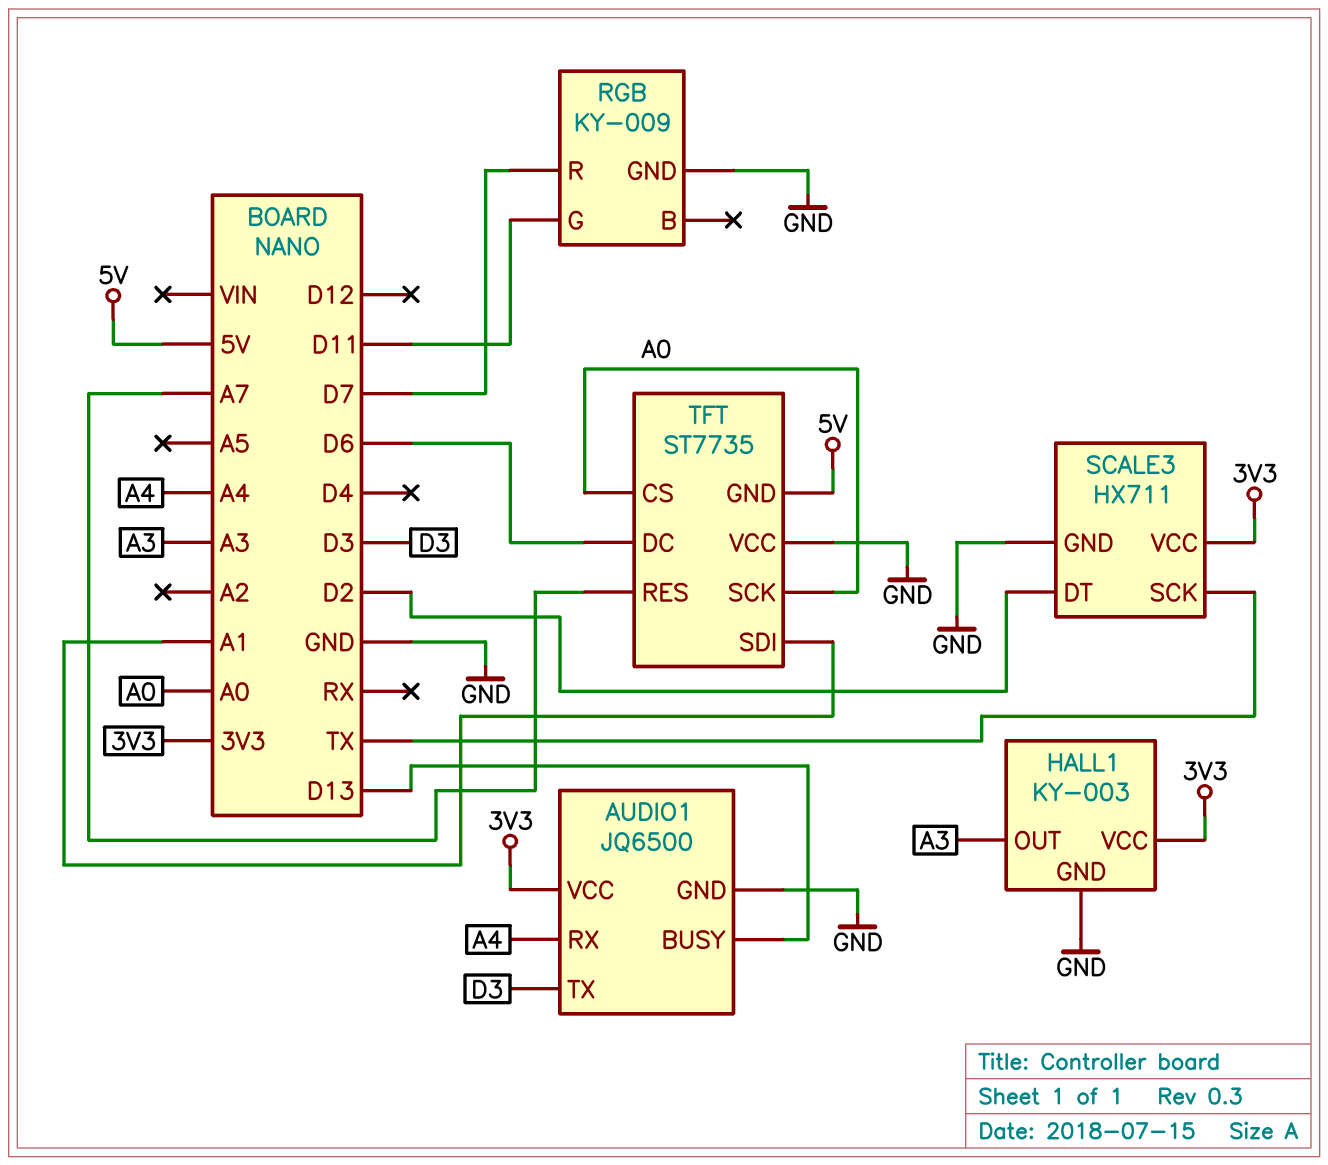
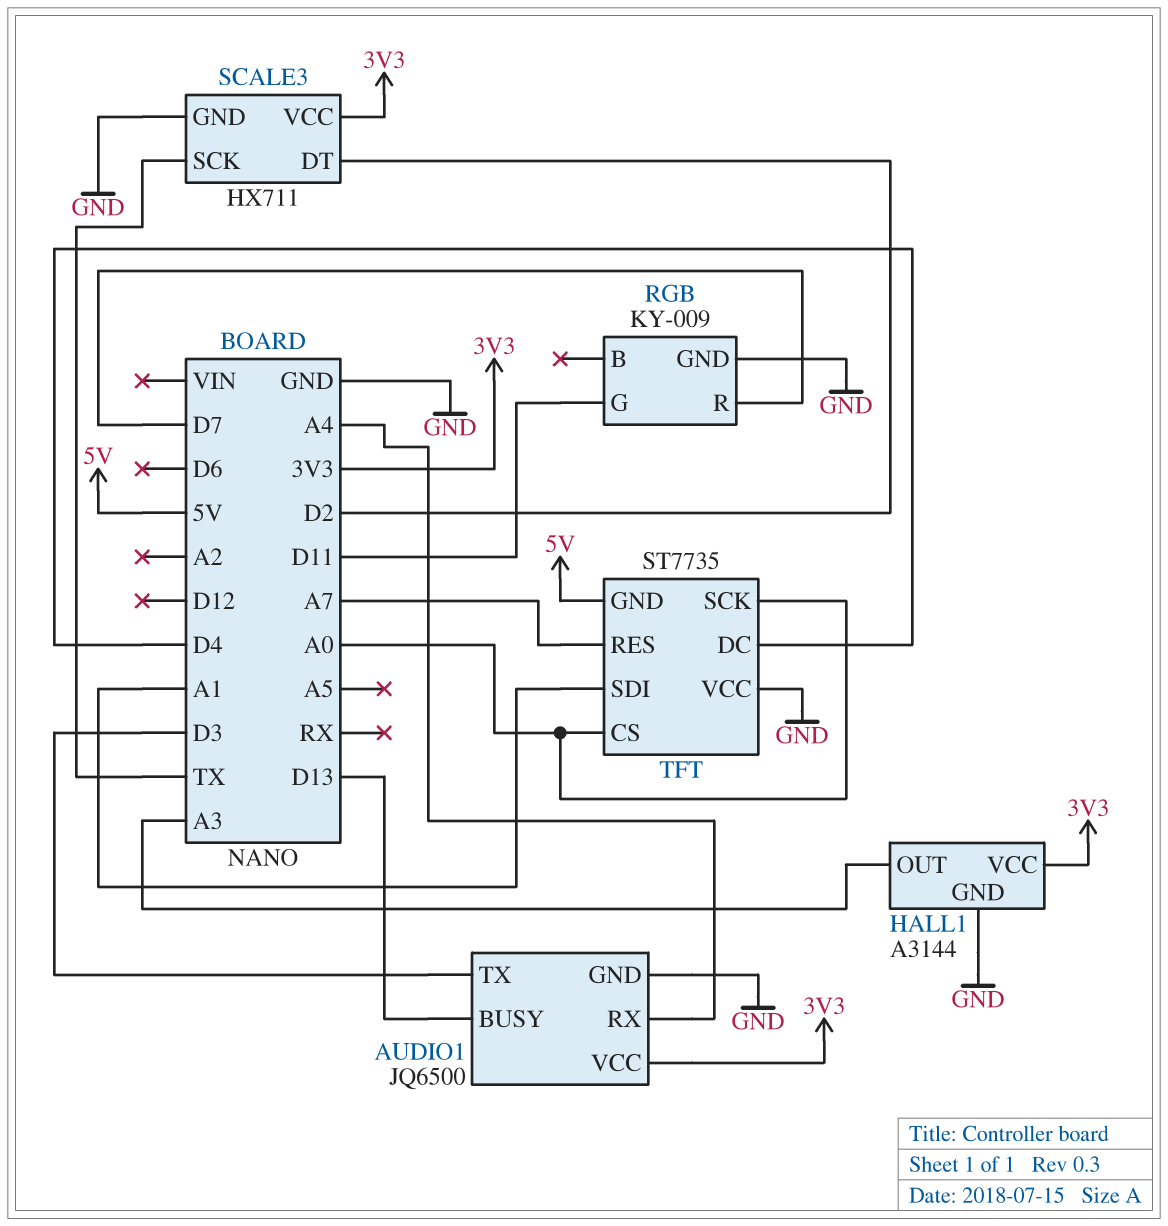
HALL1: KY-003 -> A3144
TFT pin DC: D6 -> D4

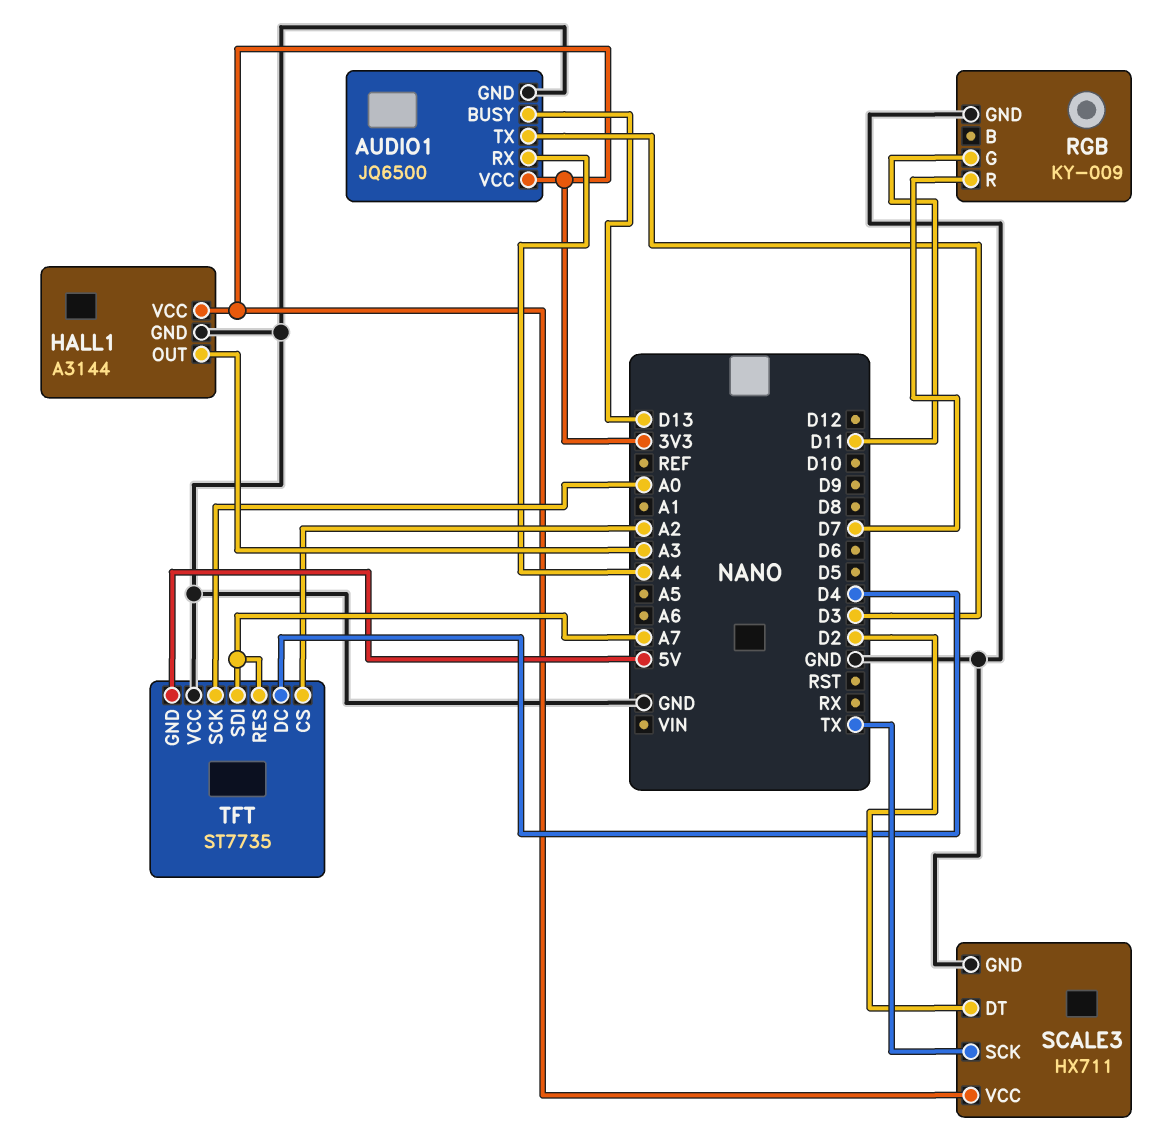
TFT pin CS: A0 -> A2
TFT pin SDI: A1 -> A7

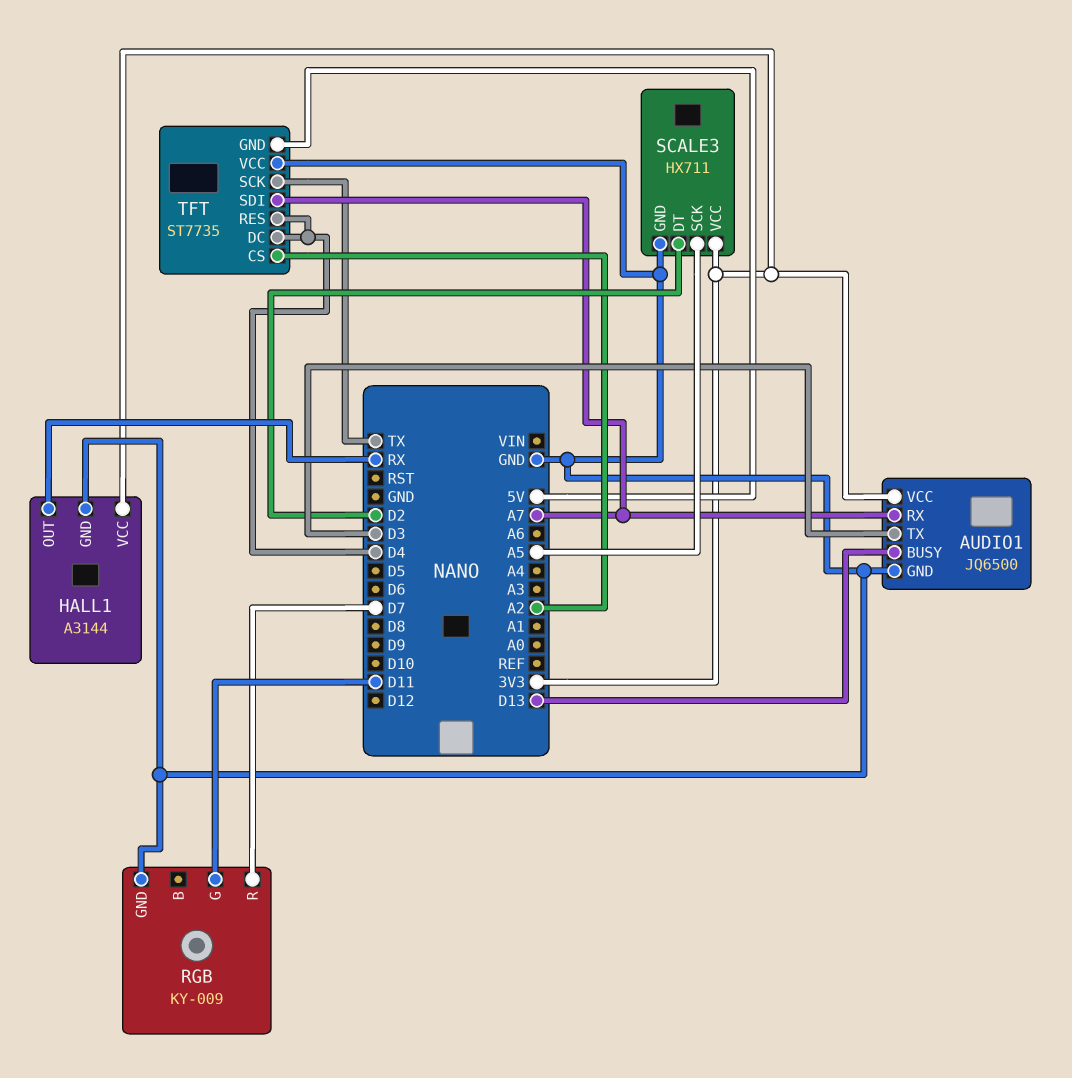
AUDIO1 pin RX: A4 -> A7
HALL1 pin OUT: A3 -> RX
SCALE3 pin SCK: TX -> A5
TFT pin RES: A7 -> D4
TFT pin SCK: A0 -> TX

